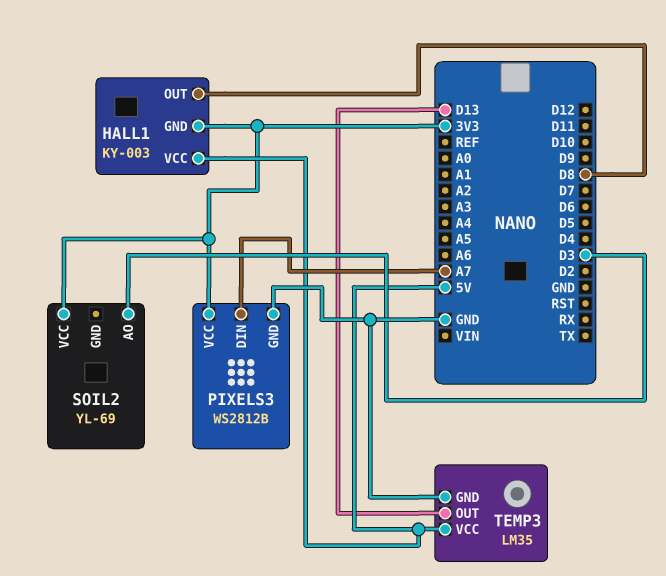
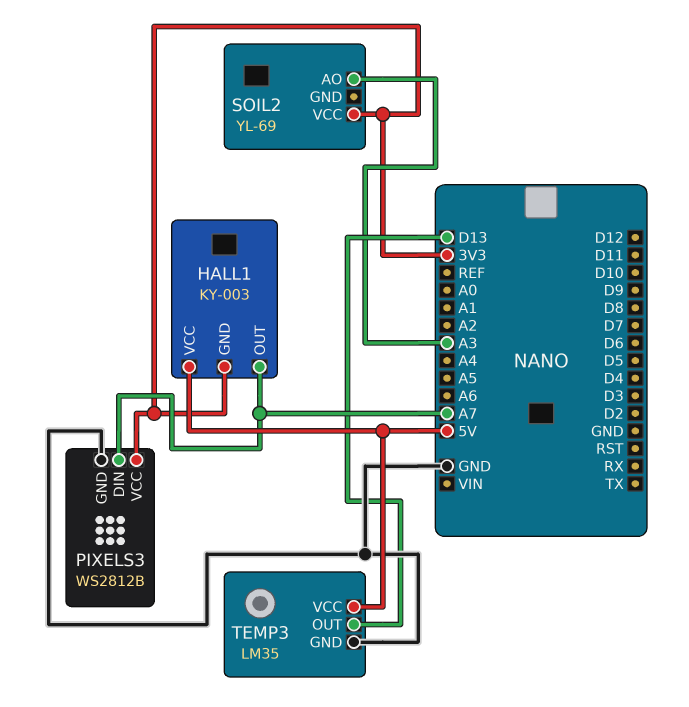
HALL1 pin OUT: D8 -> A7
SOIL2 pin AO: D3 -> A3

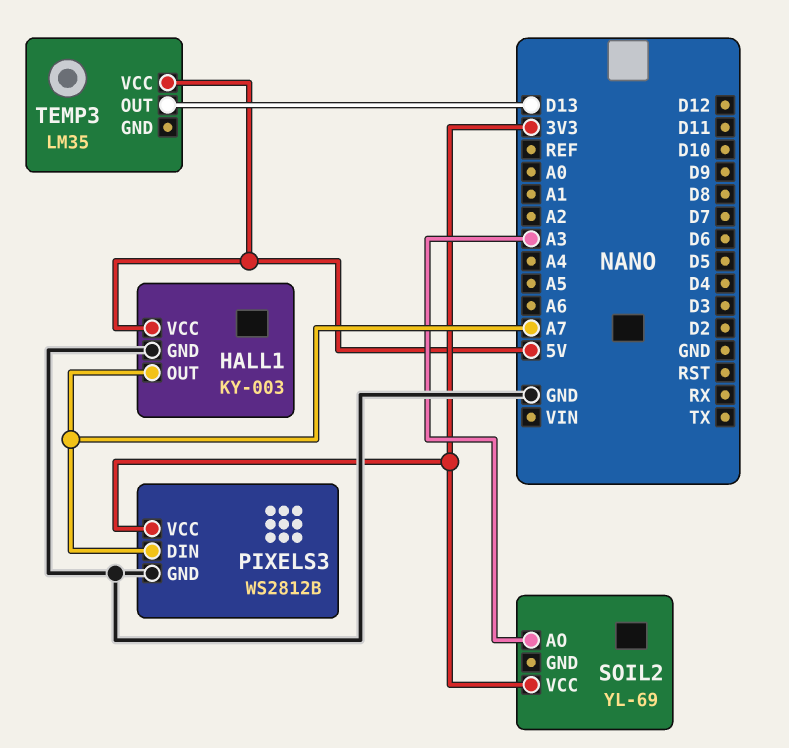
HALL1 pin GND: 3V3 -> GND
TEMP3 pin GND: GND -> none

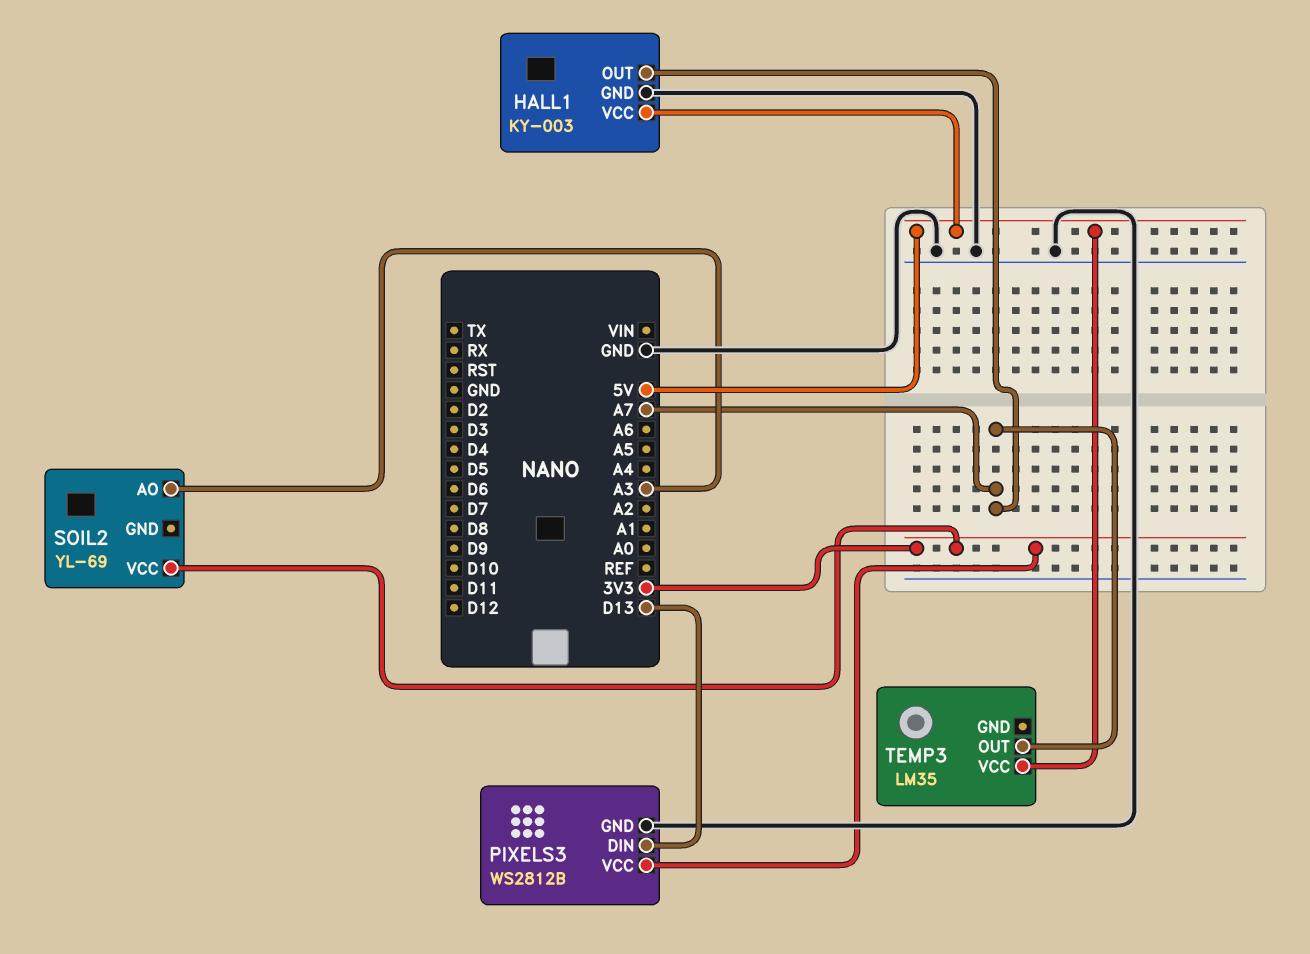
PIXELS3 pin DIN: A7 -> D13
TEMP3 pin OUT: D13 -> A7

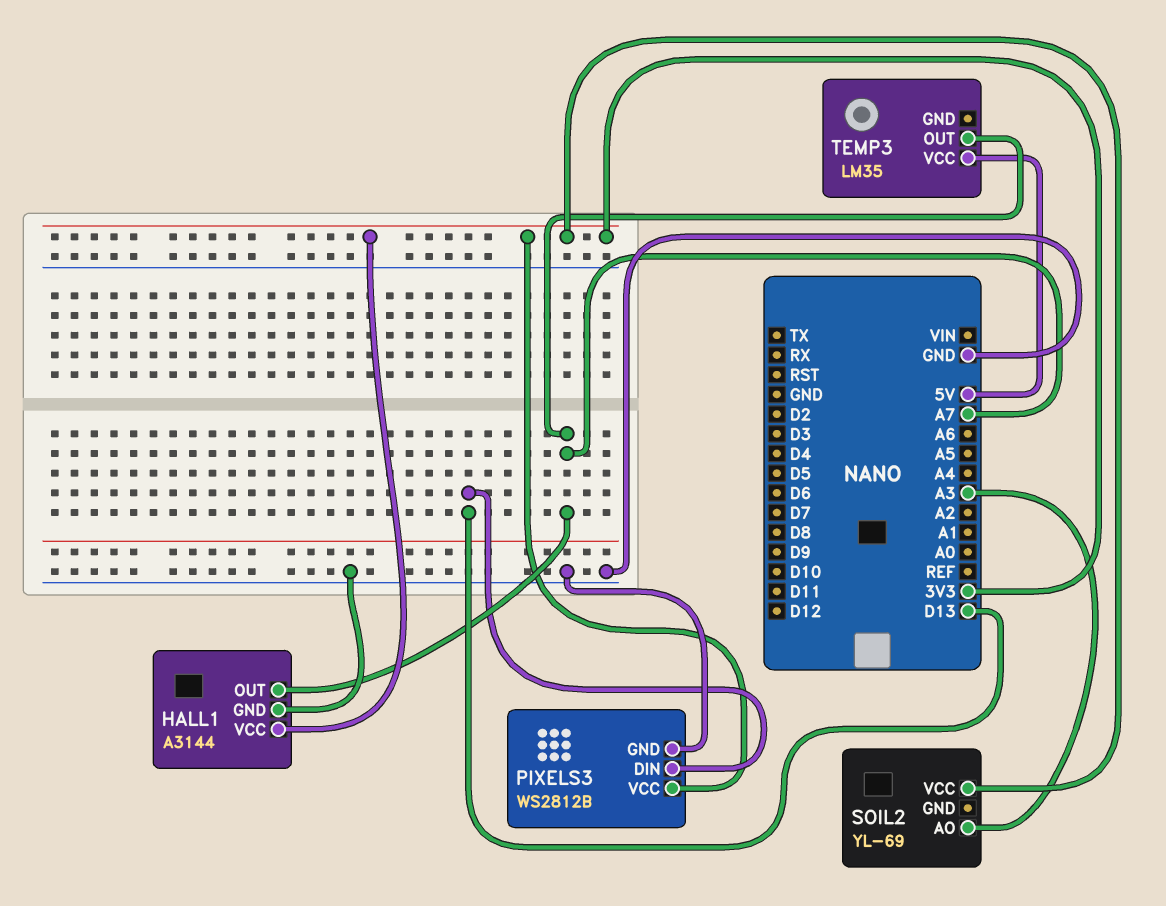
HALL1: KY-003 -> A3144
HALL1 pin VCC: 5V -> 3V3

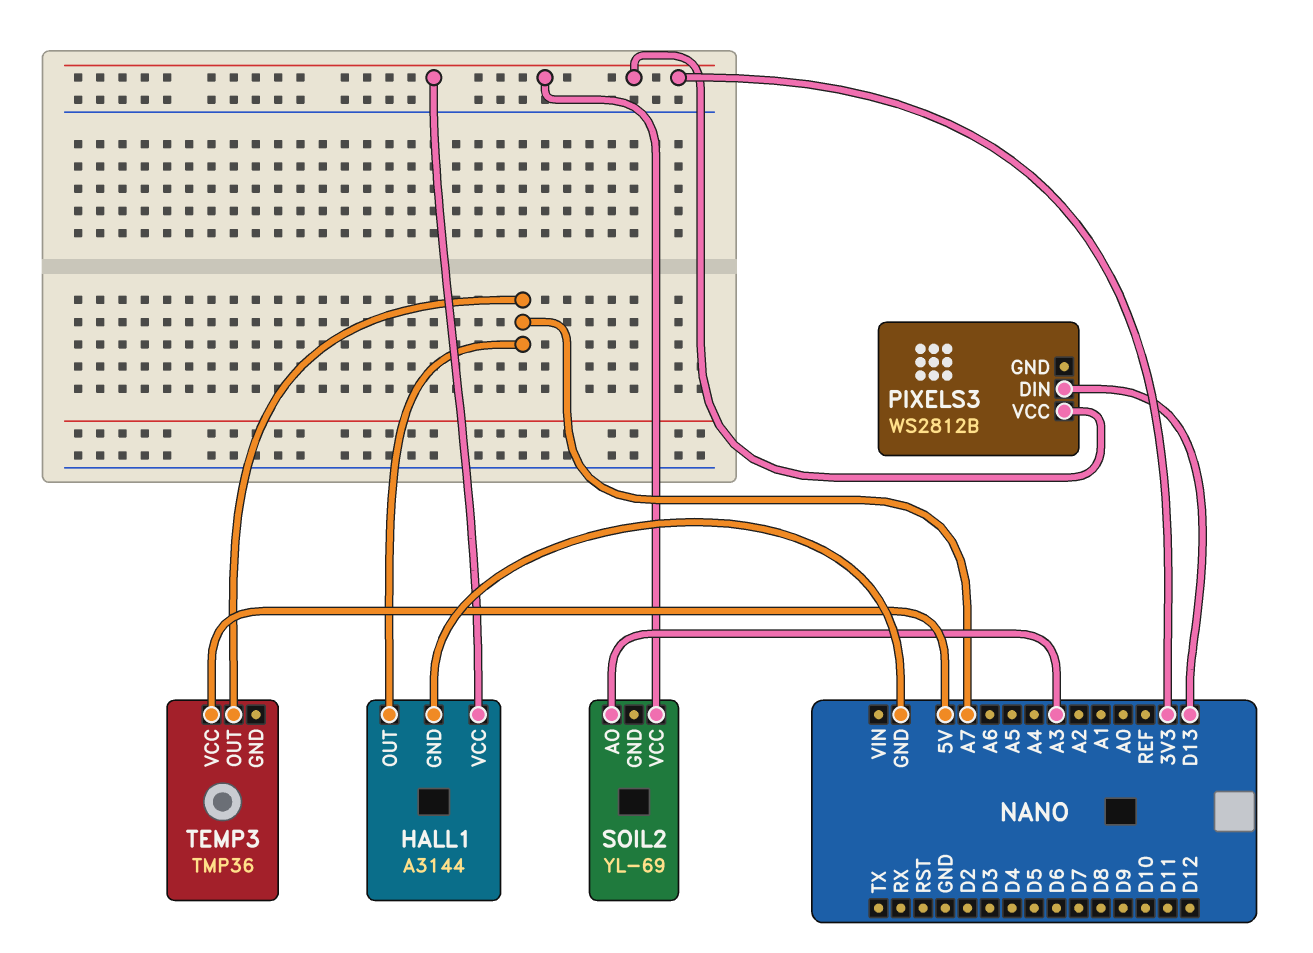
PIXELS3 pin GND: GND -> none
TEMP3: LM35 -> TMP36

